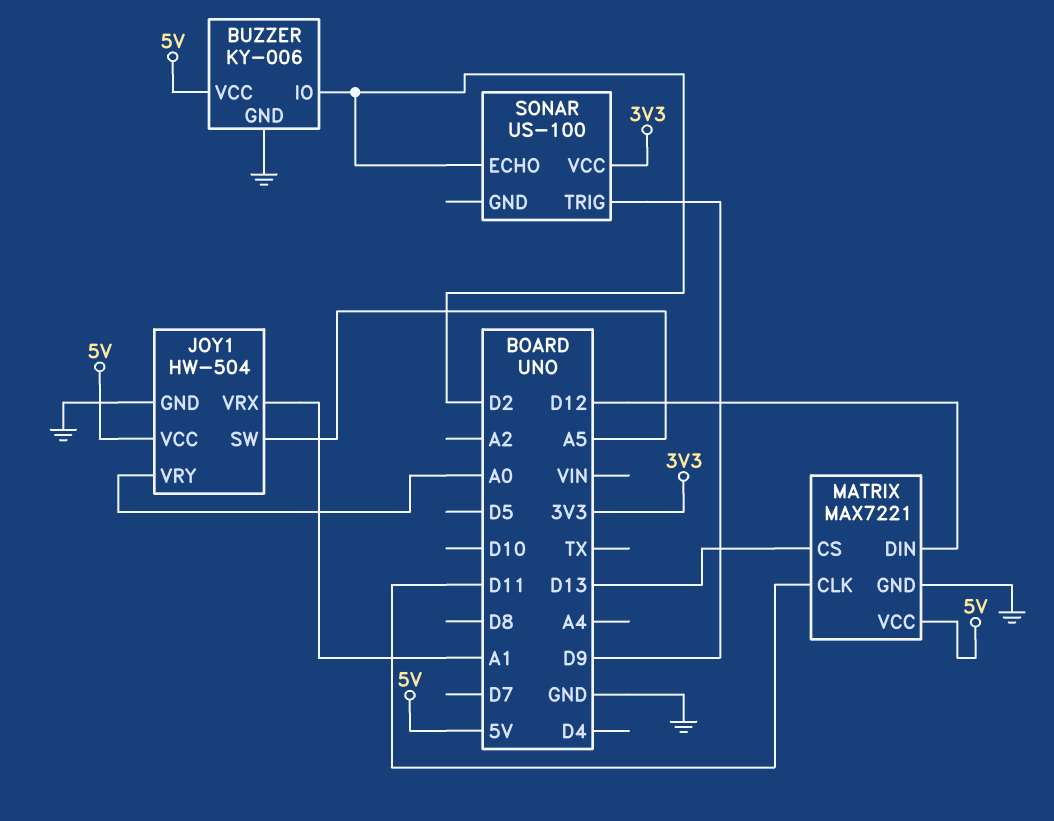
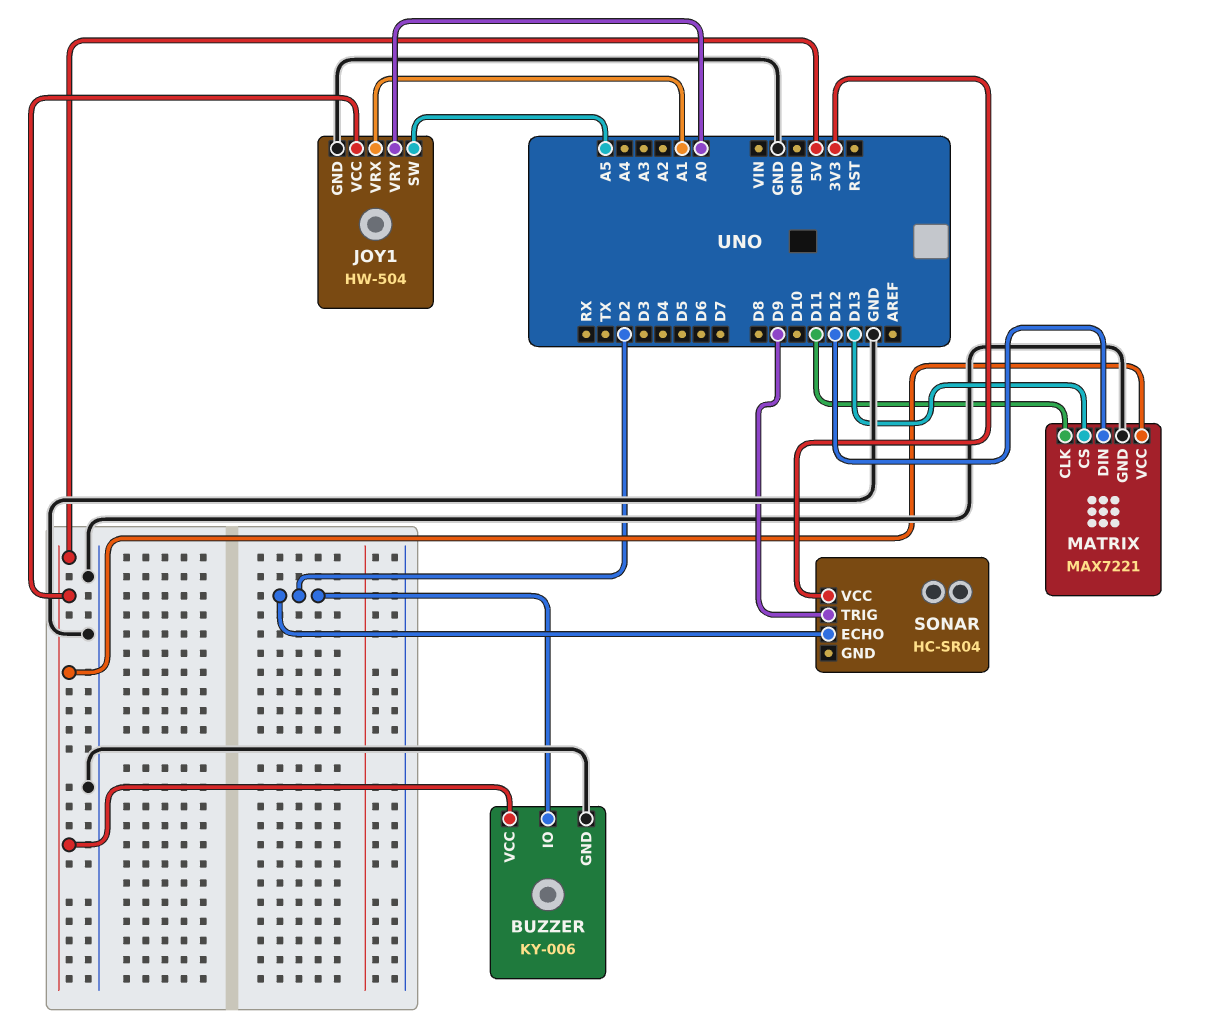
SONAR: US-100 -> HC-SR04

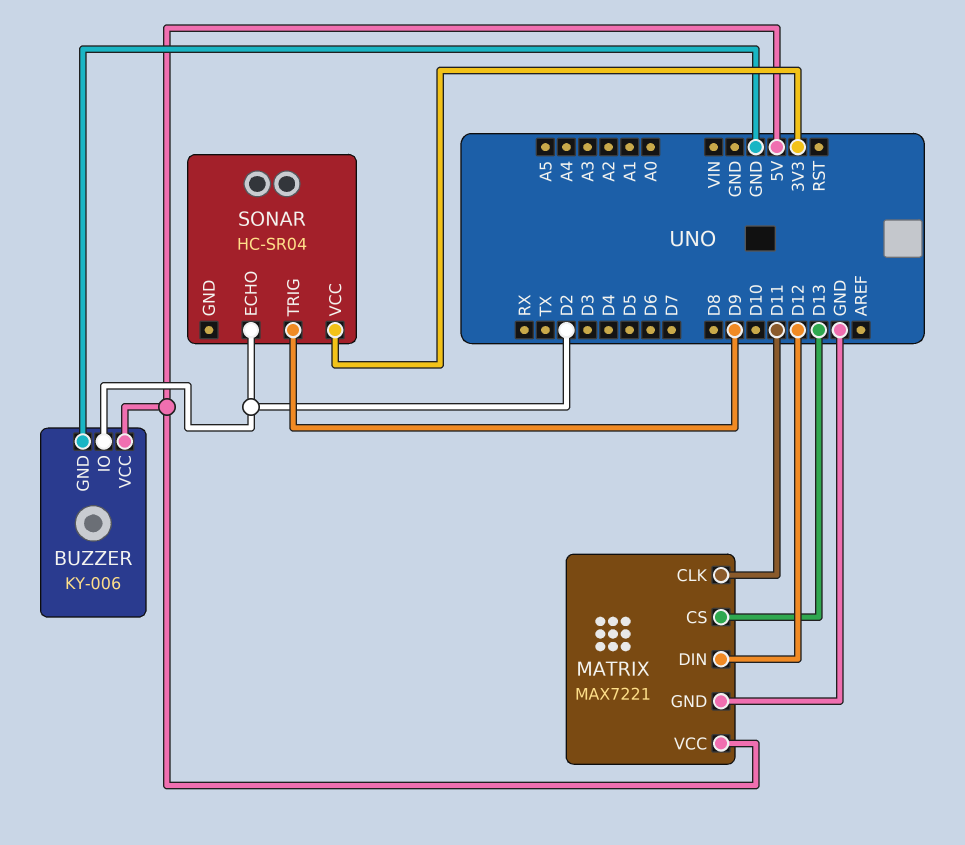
JOY1: HW-504 -> none
JOY1 pin GND: GND -> none
JOY1 pin SW: A5 -> none
JOY1 pin VCC: 5V -> none
JOY1 pin VRX: A1 -> none
JOY1 pin VRY: A0 -> none

